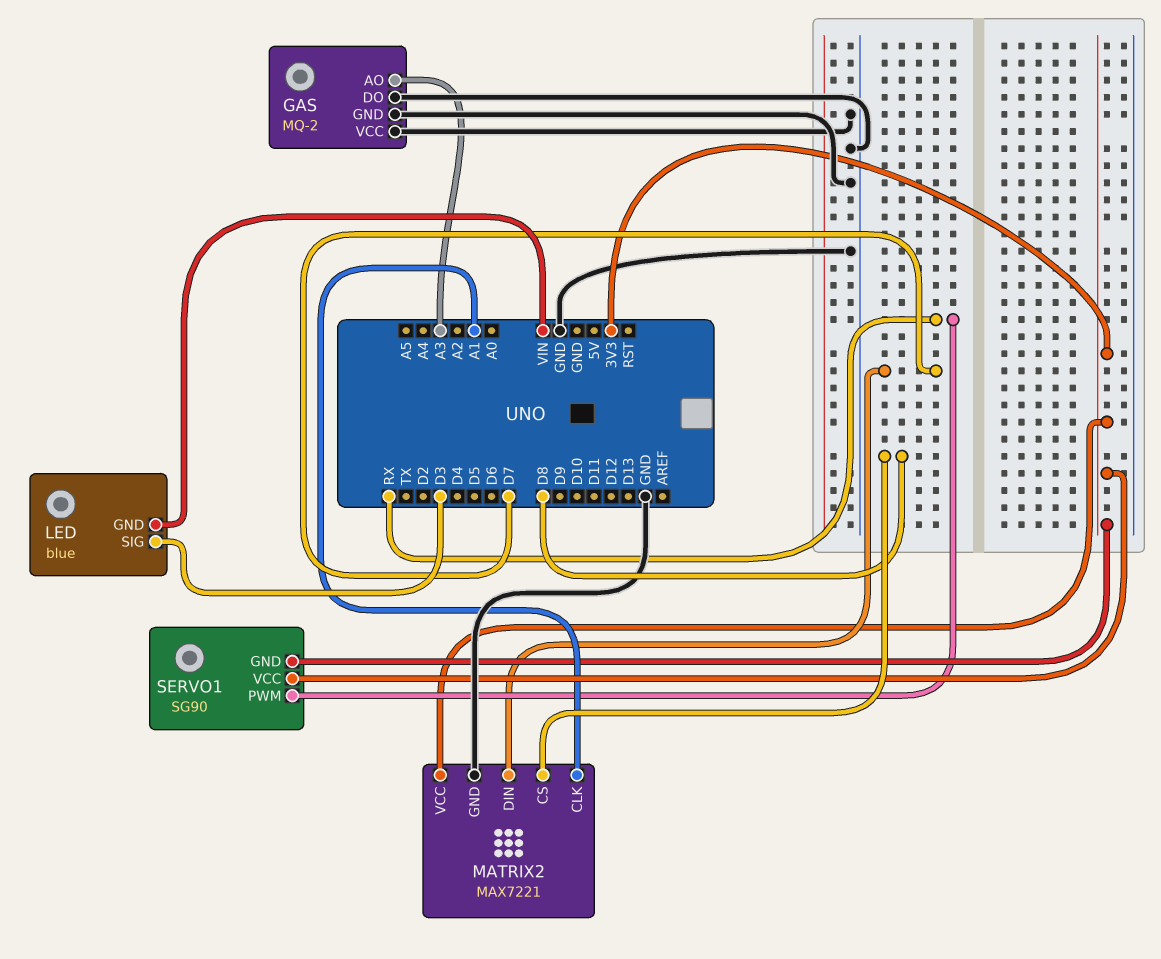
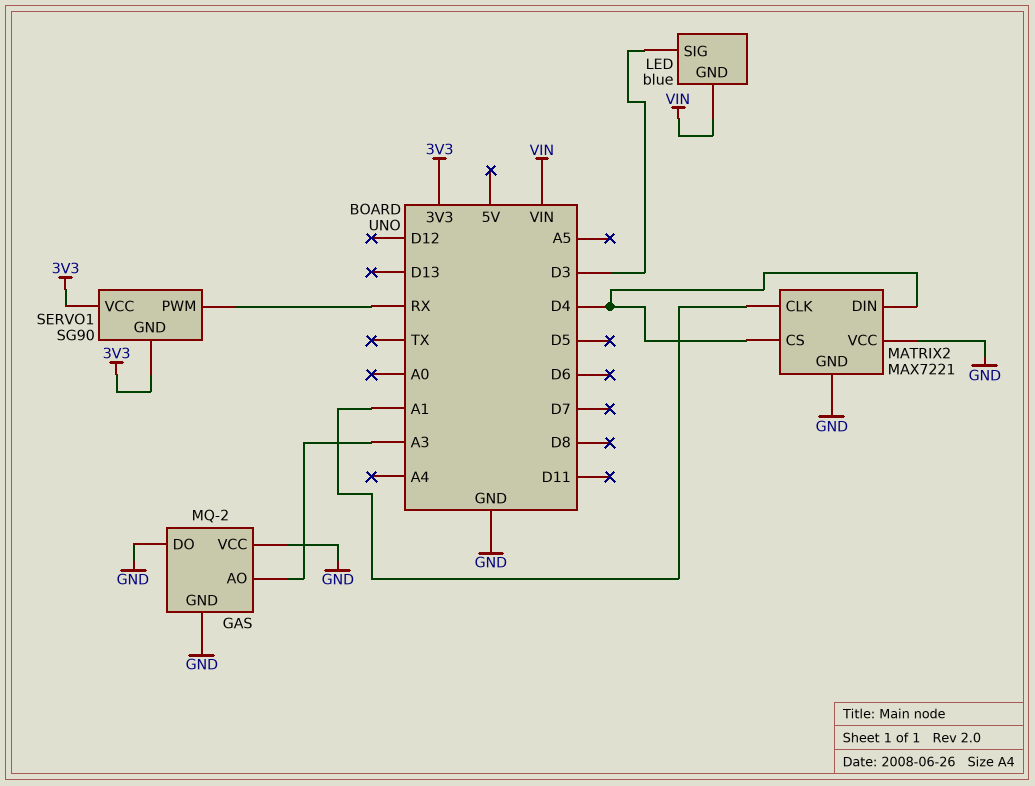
MATRIX2 pin CS: D8 -> D4
MATRIX2 pin DIN: D7 -> D4
MATRIX2 pin VCC: 3V3 -> GND

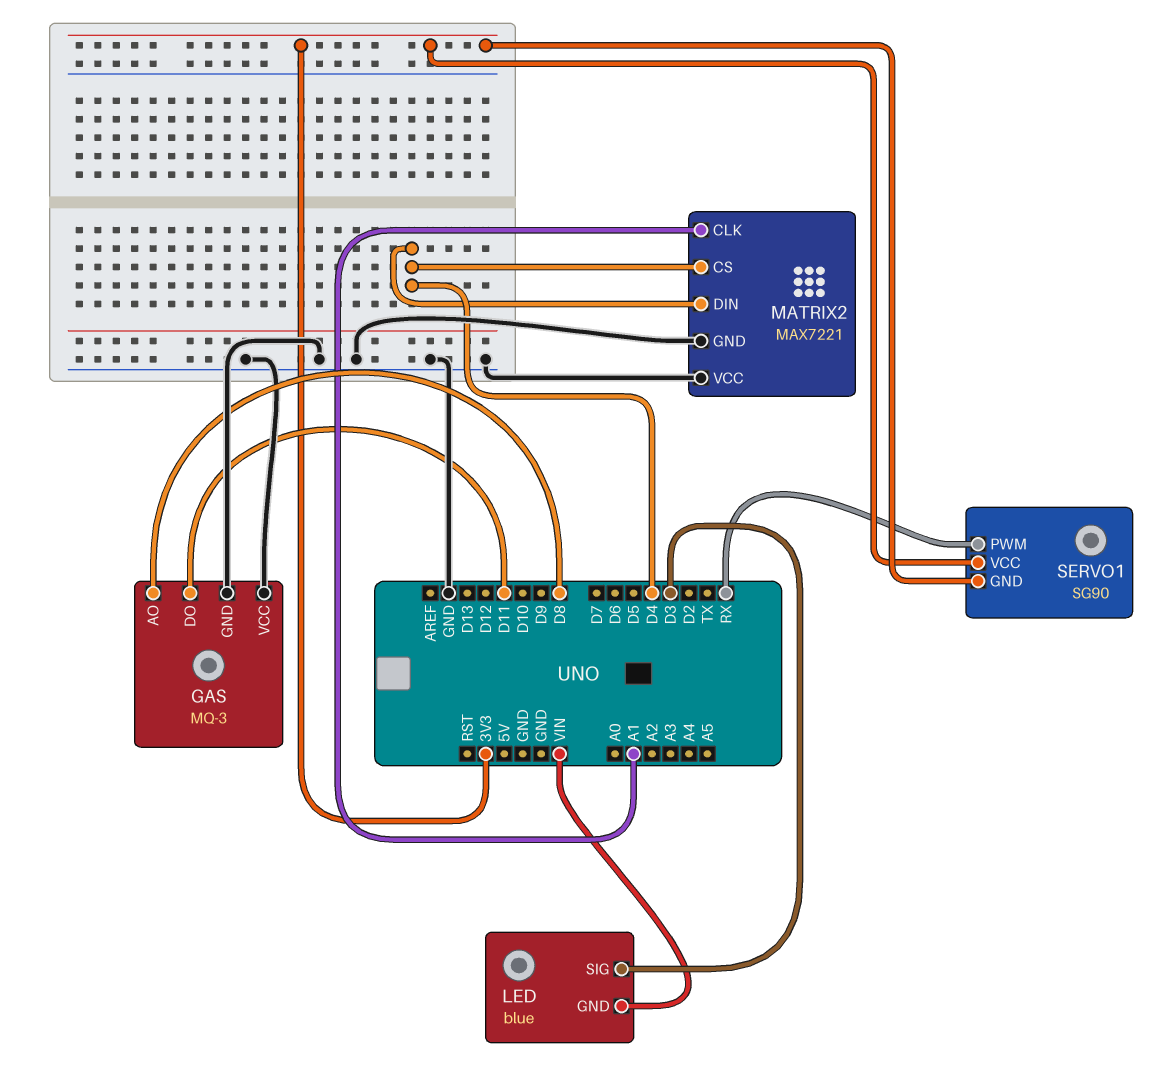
GAS: MQ-2 -> MQ-3
GAS pin AO: A3 -> D8
GAS pin DO: GND -> D11

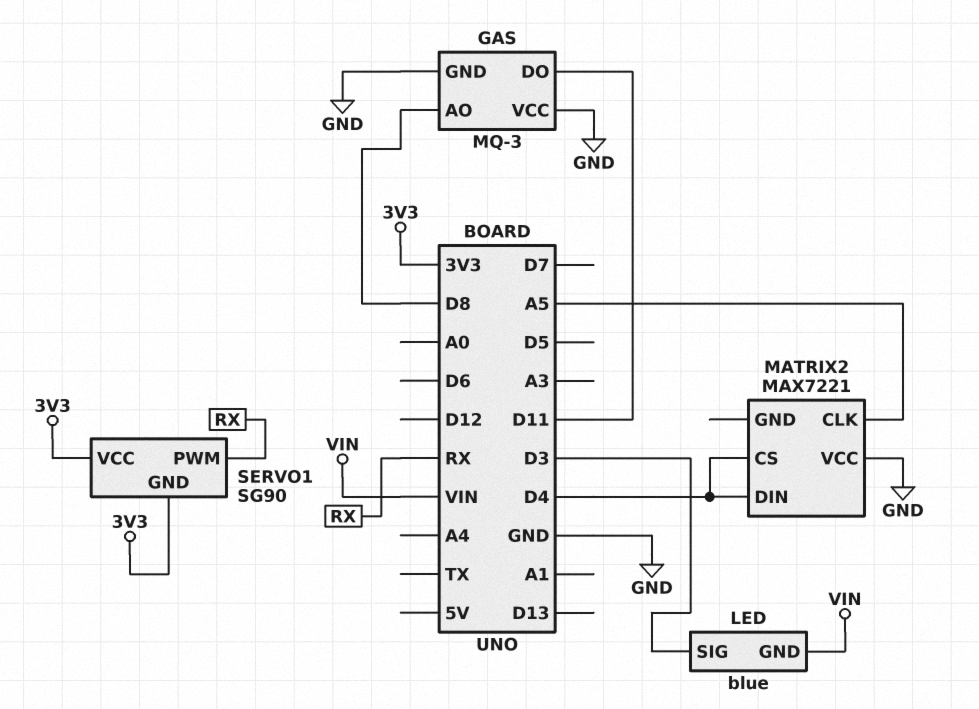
MATRIX2 pin CLK: A1 -> A5
MATRIX2 pin GND: GND -> none

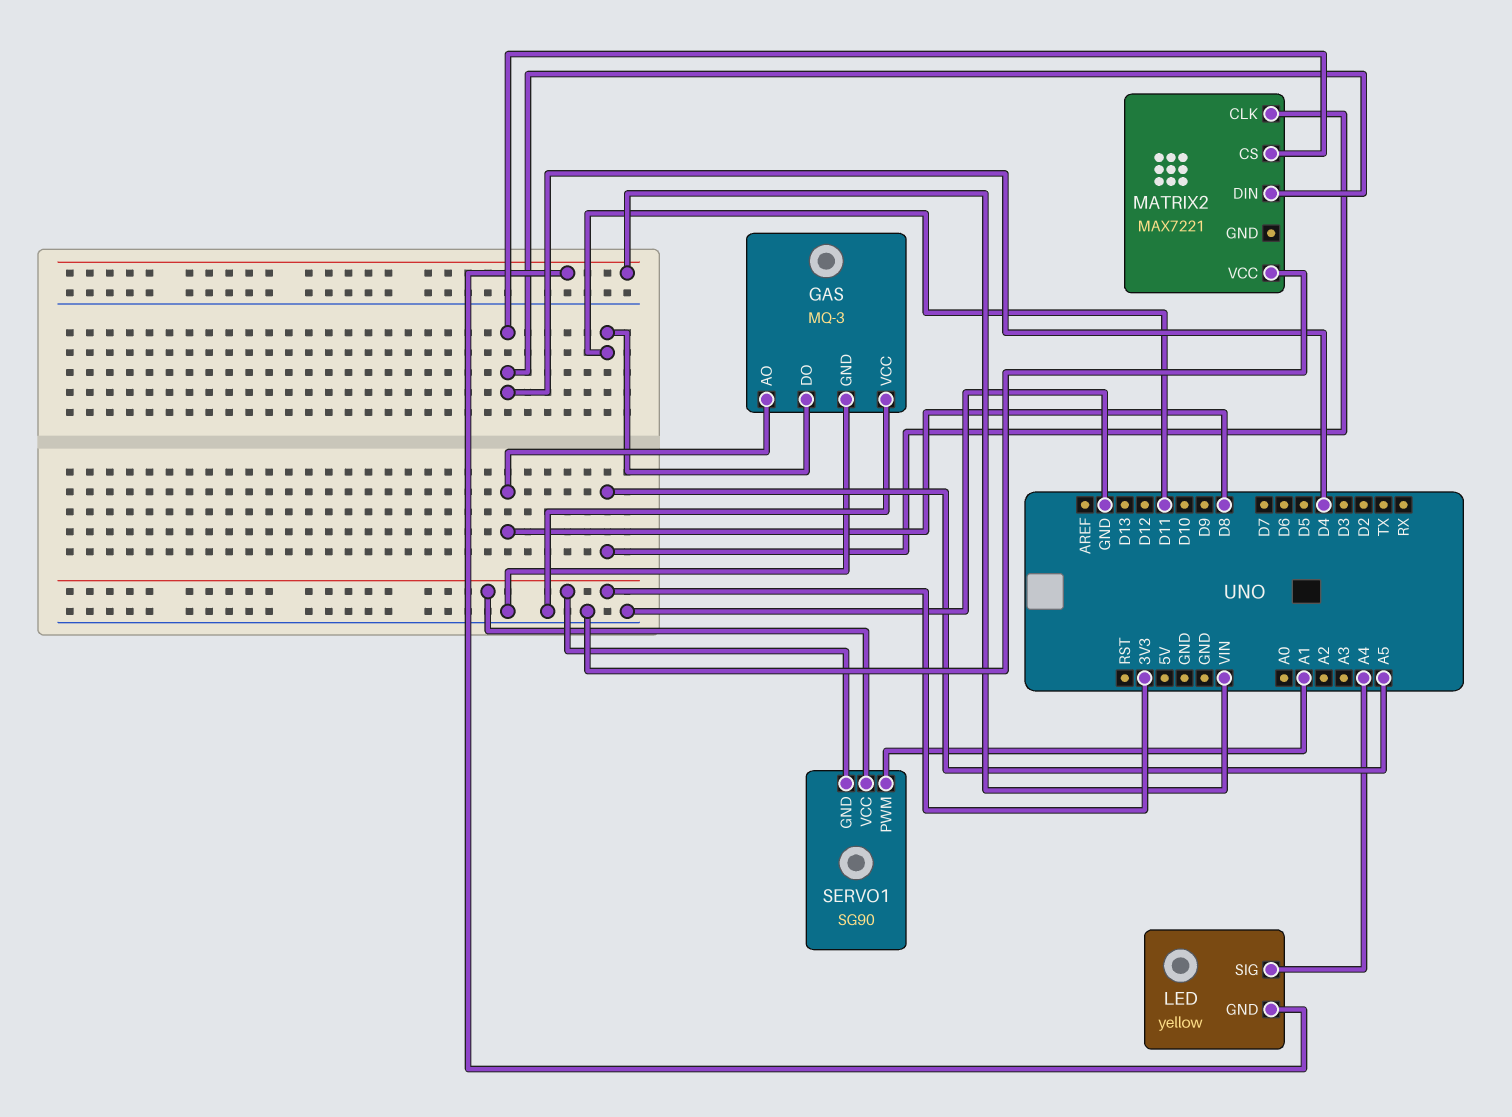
LED: blue -> yellow
LED pin SIG: D3 -> A4
SERVO1 pin PWM: RX -> A1

